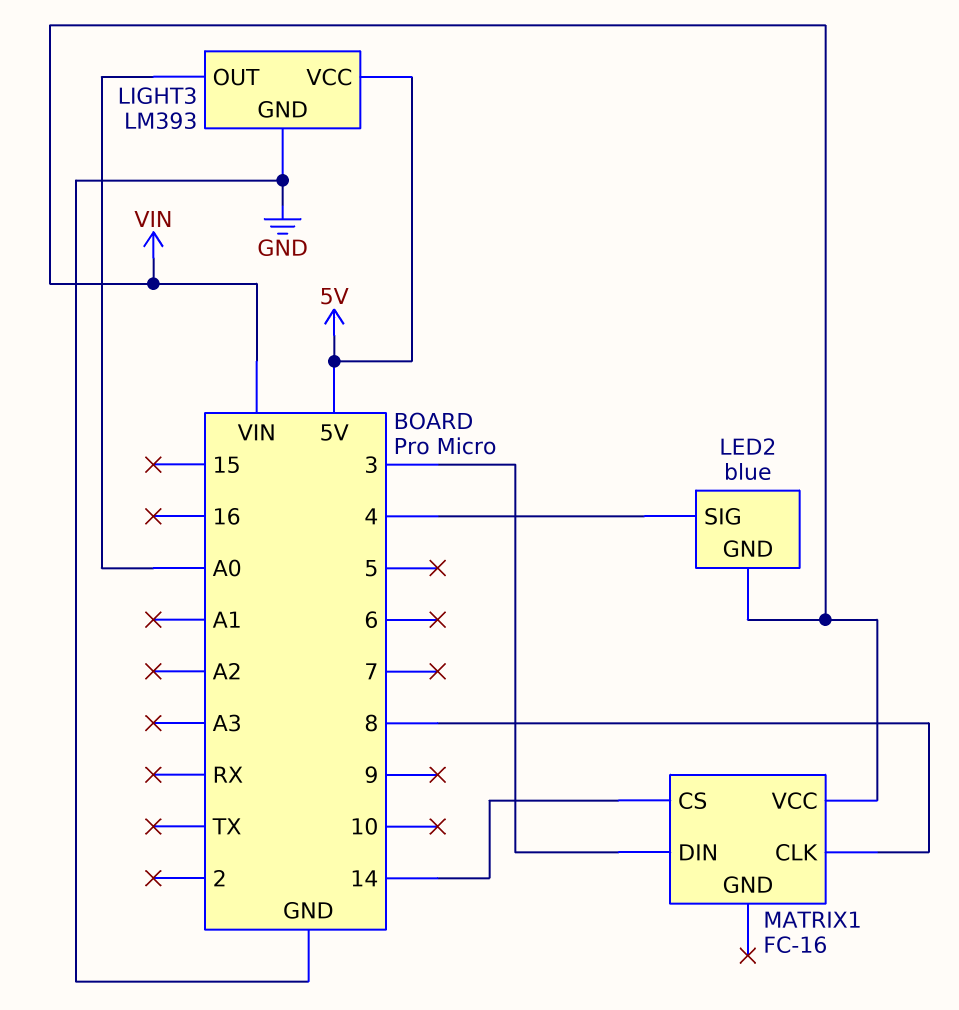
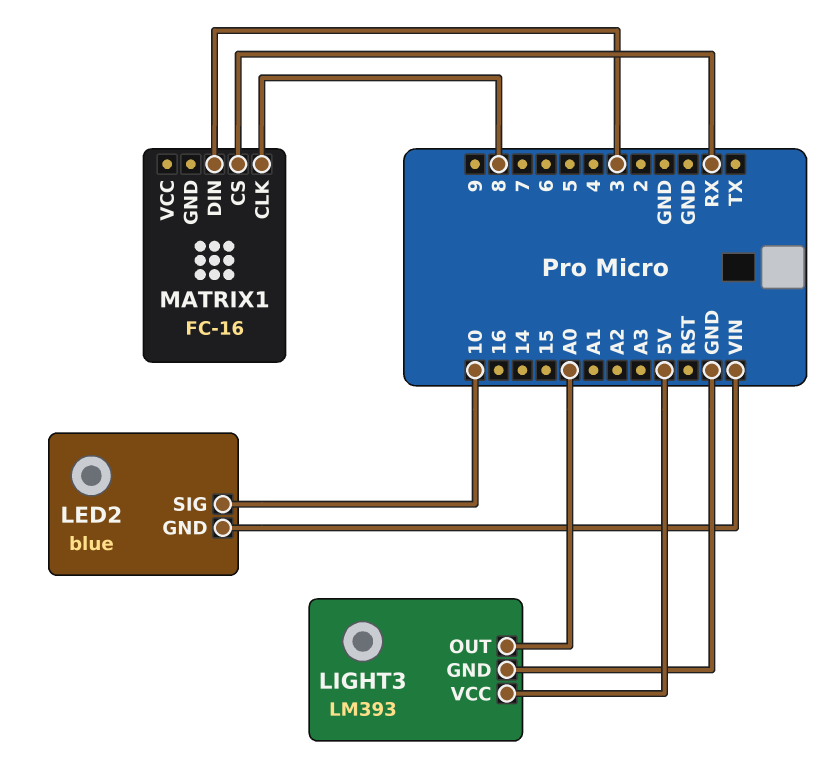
LED2 pin SIG: 4 -> 10
MATRIX1 pin CS: 14 -> RX
MATRIX1 pin VCC: VIN -> none

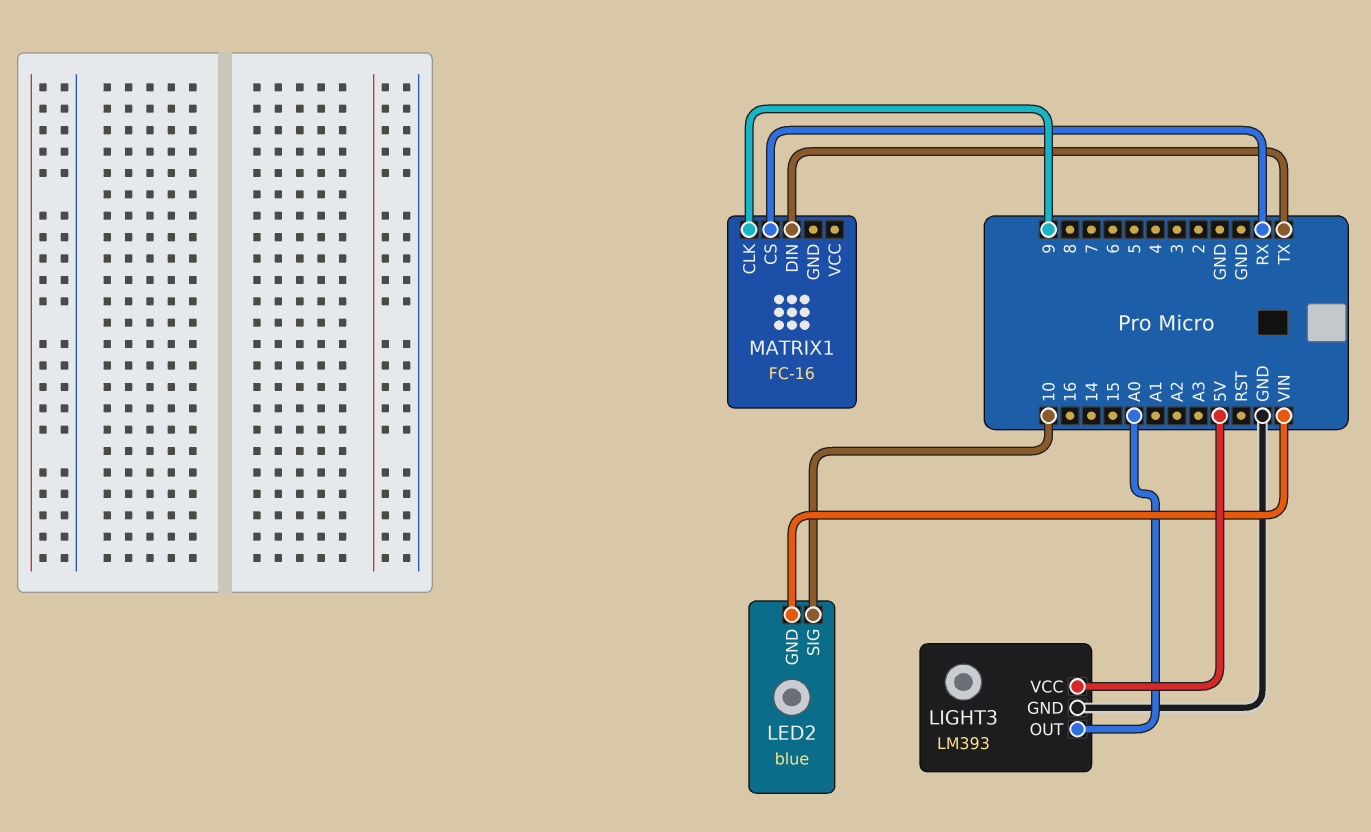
MATRIX1 pin CLK: 8 -> 9
MATRIX1 pin DIN: 3 -> TX

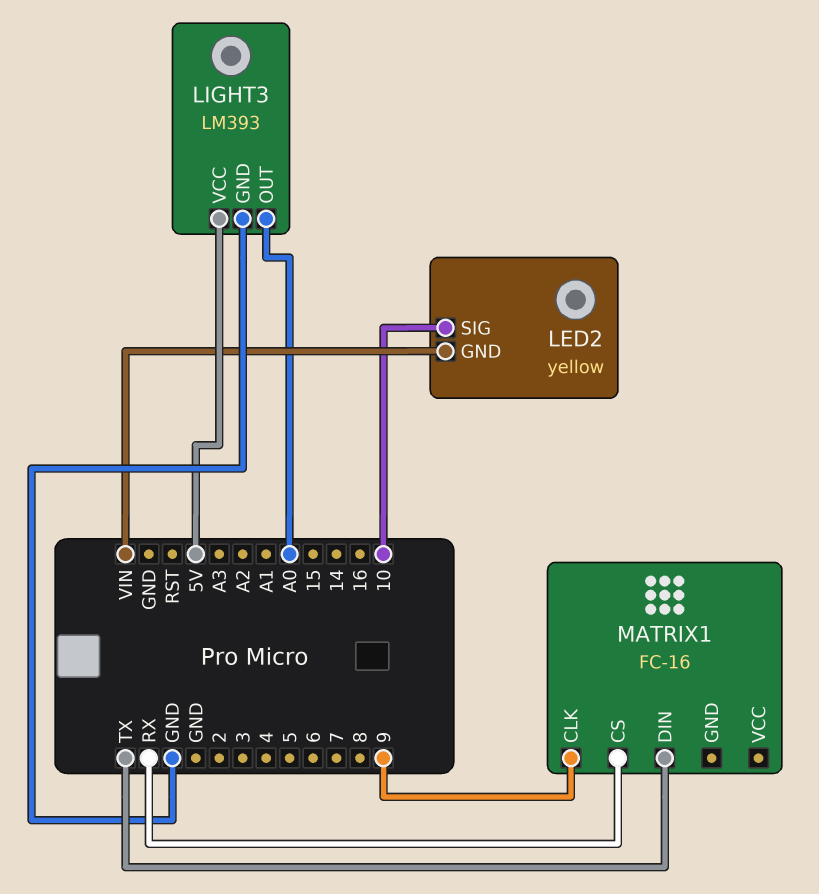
LED2: blue -> yellow

